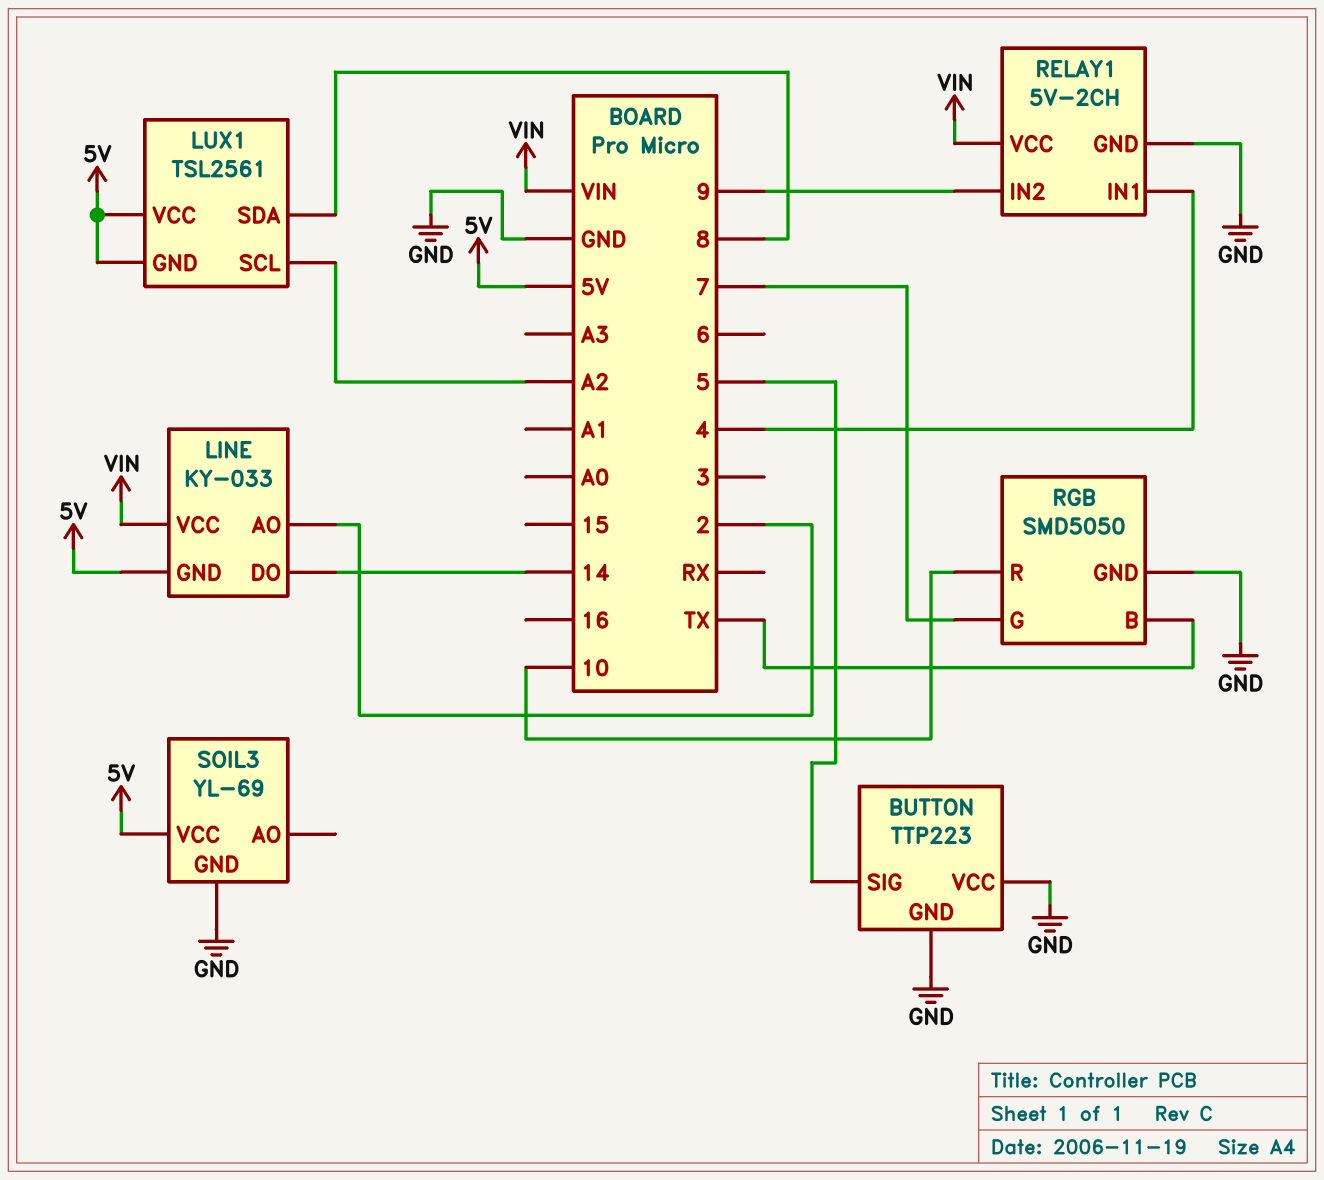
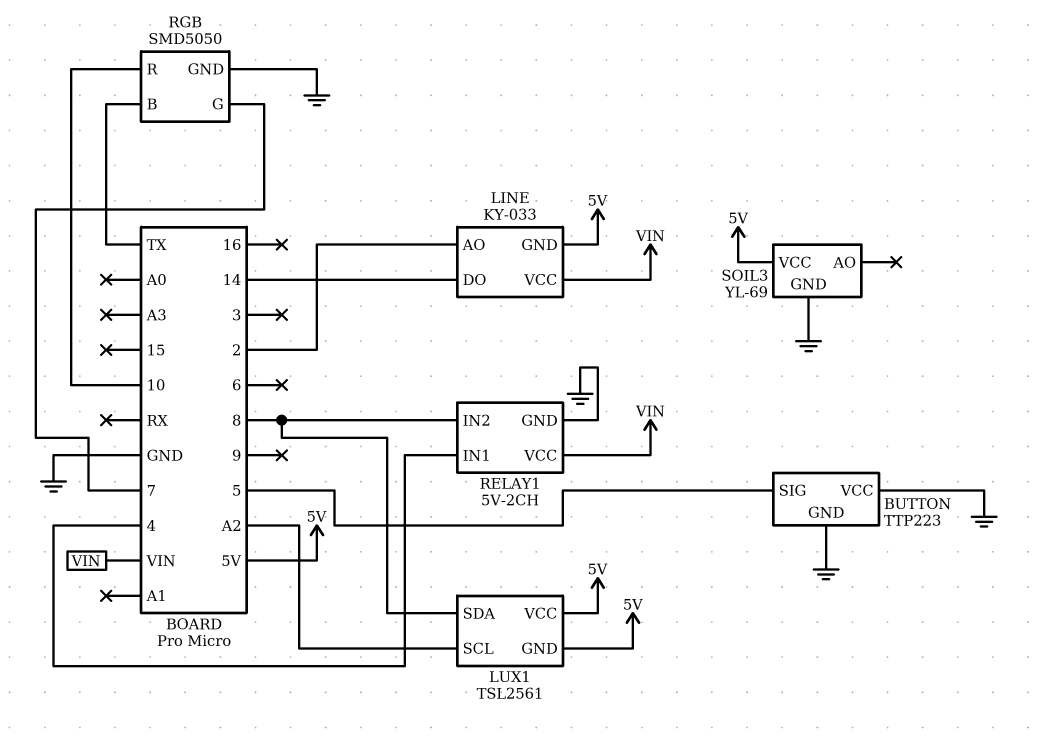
RELAY1 pin IN2: 9 -> 8

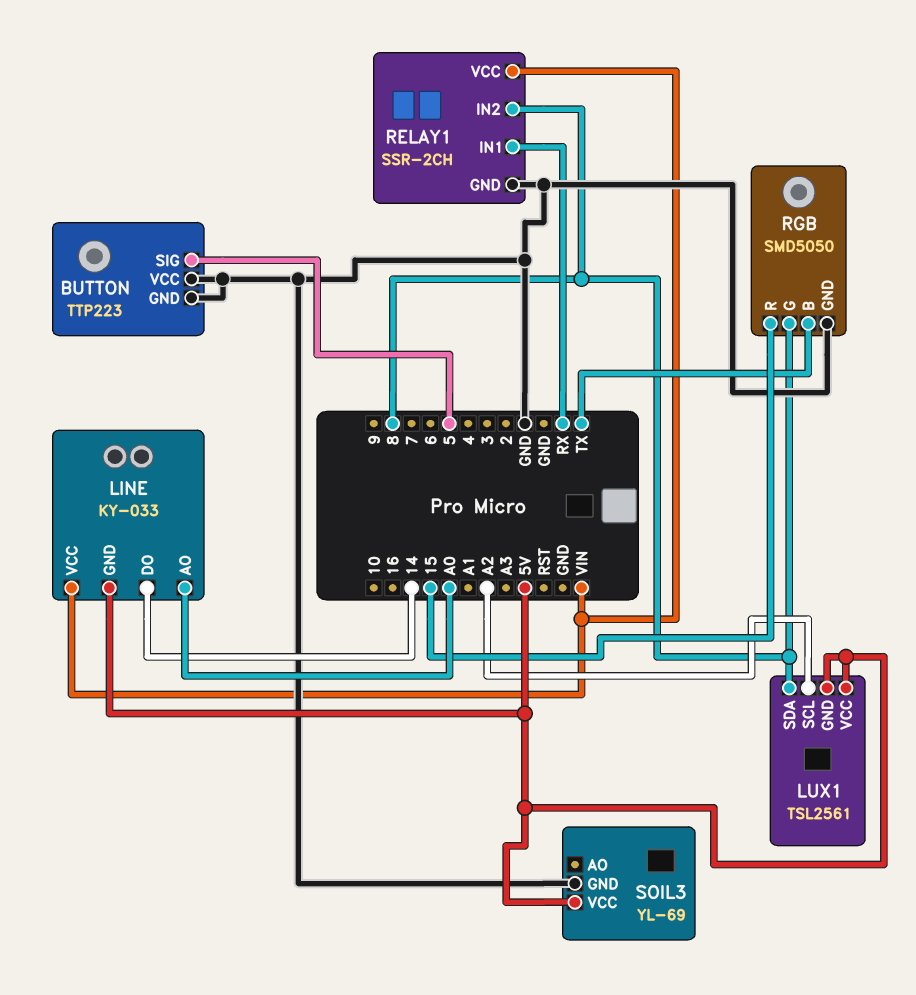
LINE pin AO: 2 -> A0
RELAY1: 5V-2CH -> SSR-2CH
RELAY1 pin IN1: 4 -> RX
RGB pin G: 7 -> 8
RGB pin R: 10 -> 15

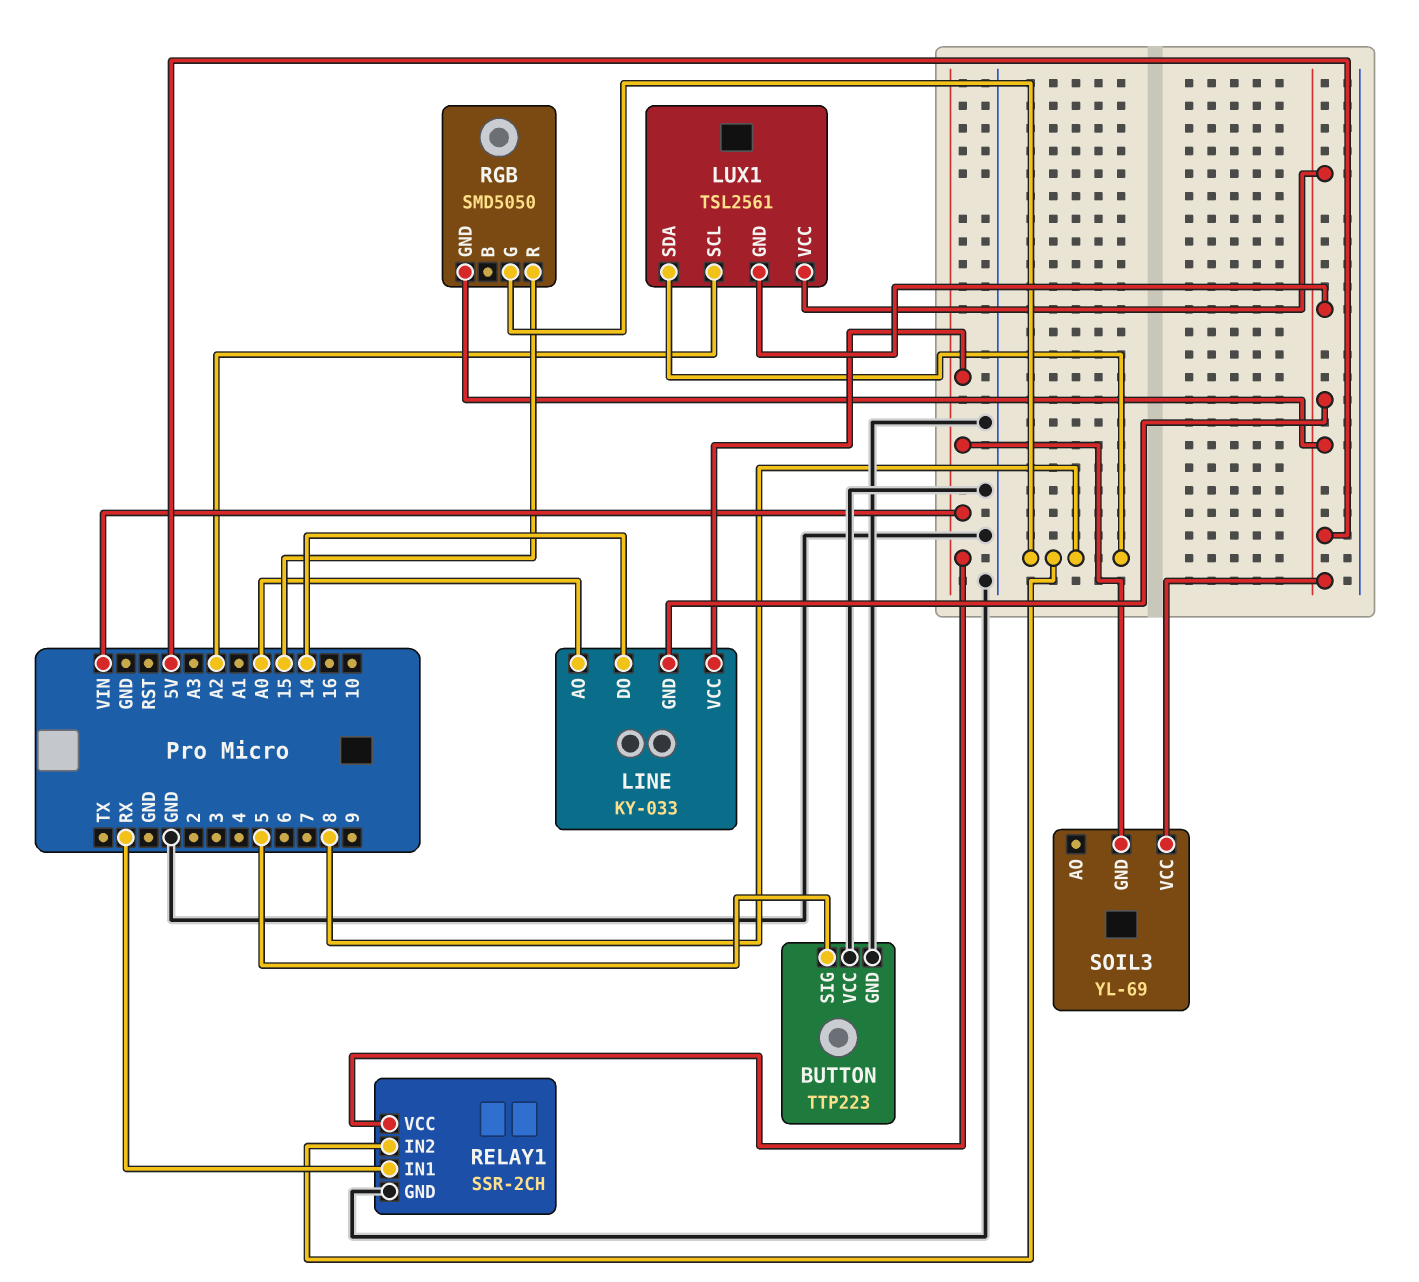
RGB pin B: TX -> none
RGB pin GND: GND -> 5V
SOIL3 pin GND: GND -> VIN

